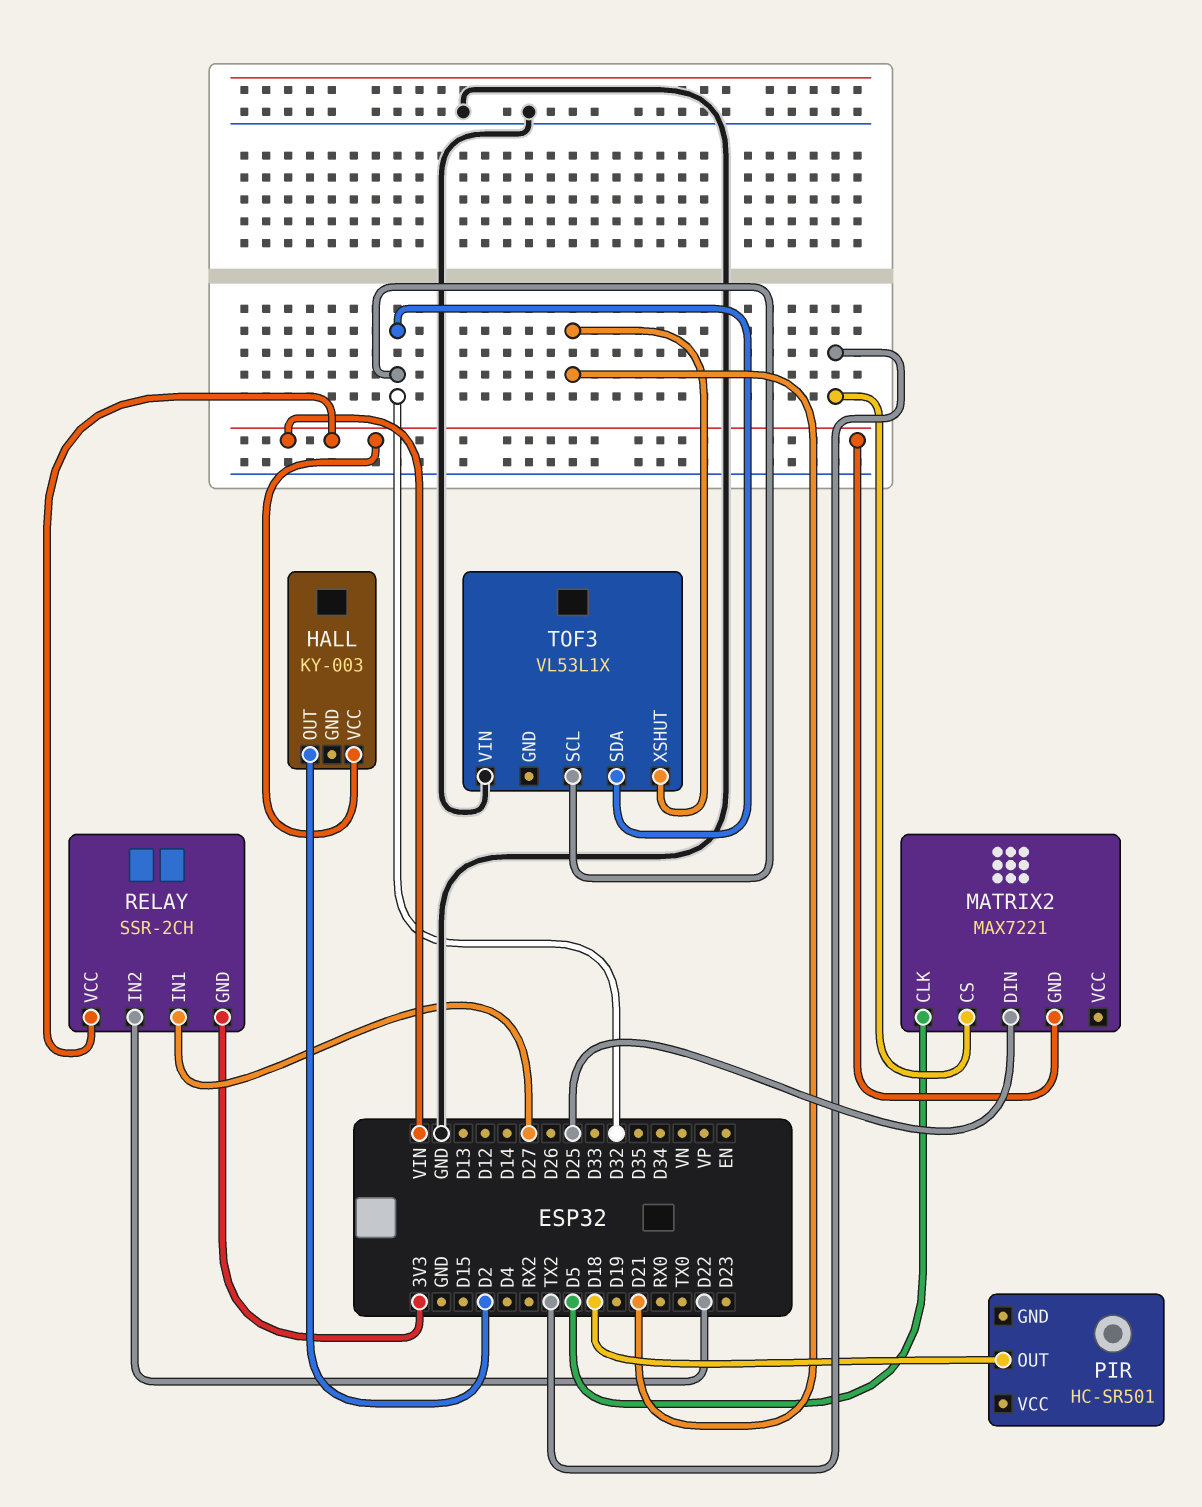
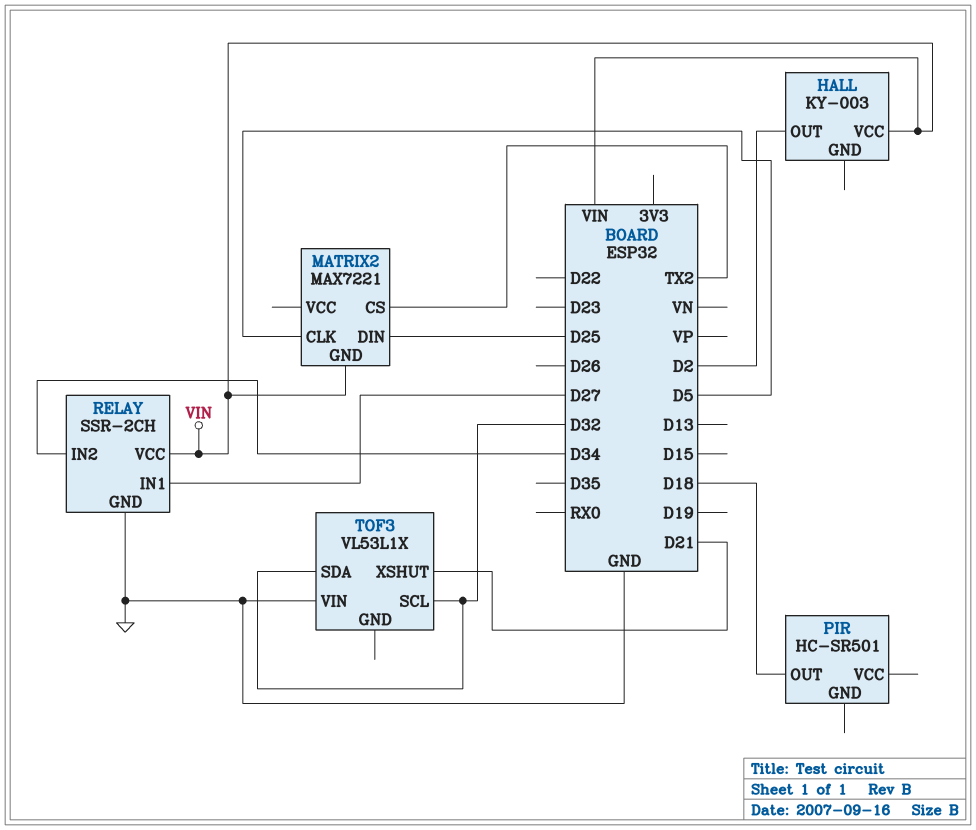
RELAY pin GND: 3V3 -> GND
RELAY pin IN2: D22 -> D34

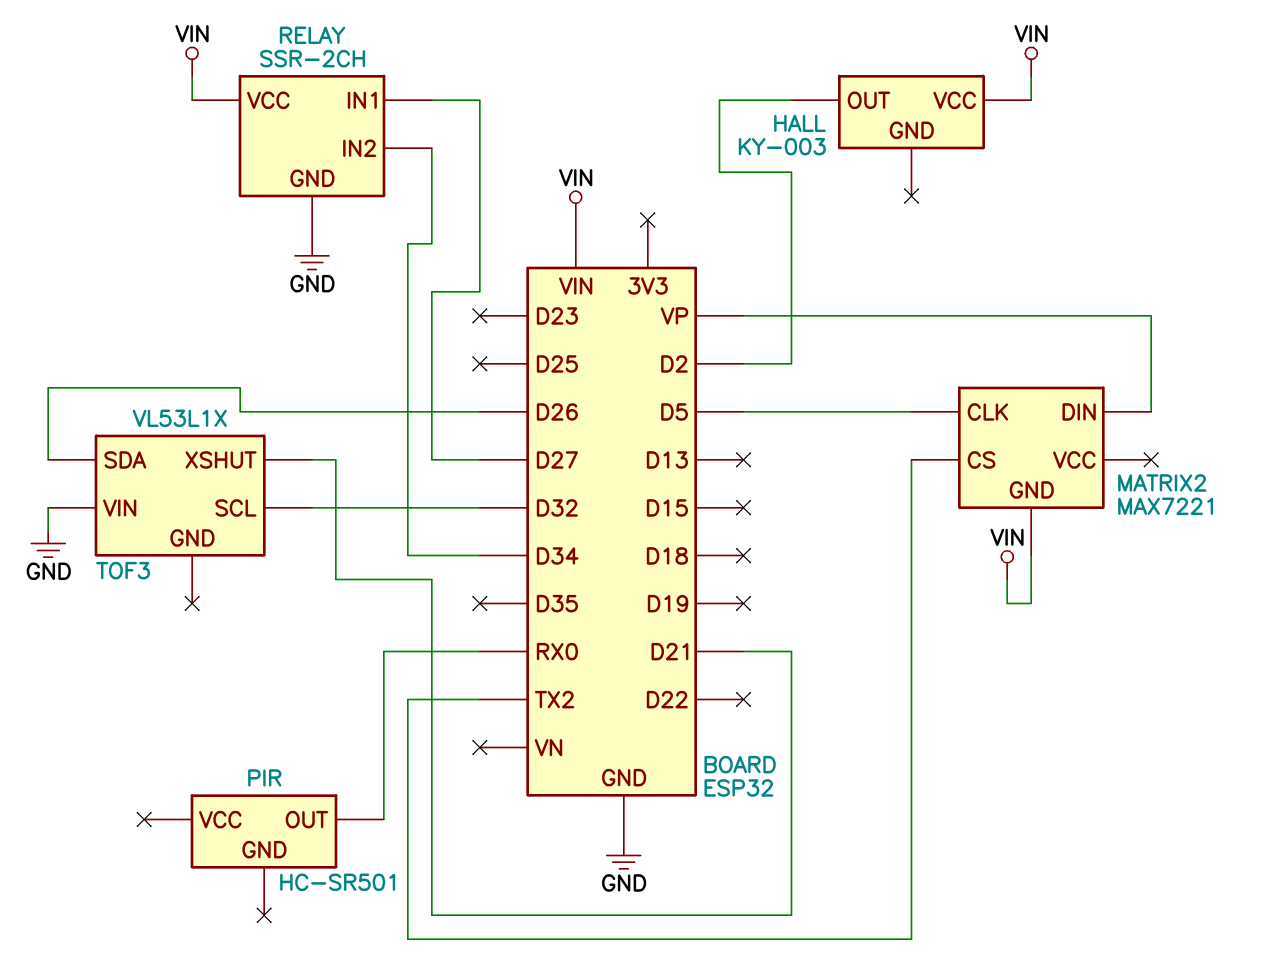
MATRIX2 pin DIN: D25 -> VP
PIR pin OUT: D18 -> RX0
TOF3 pin SDA: D32 -> D26

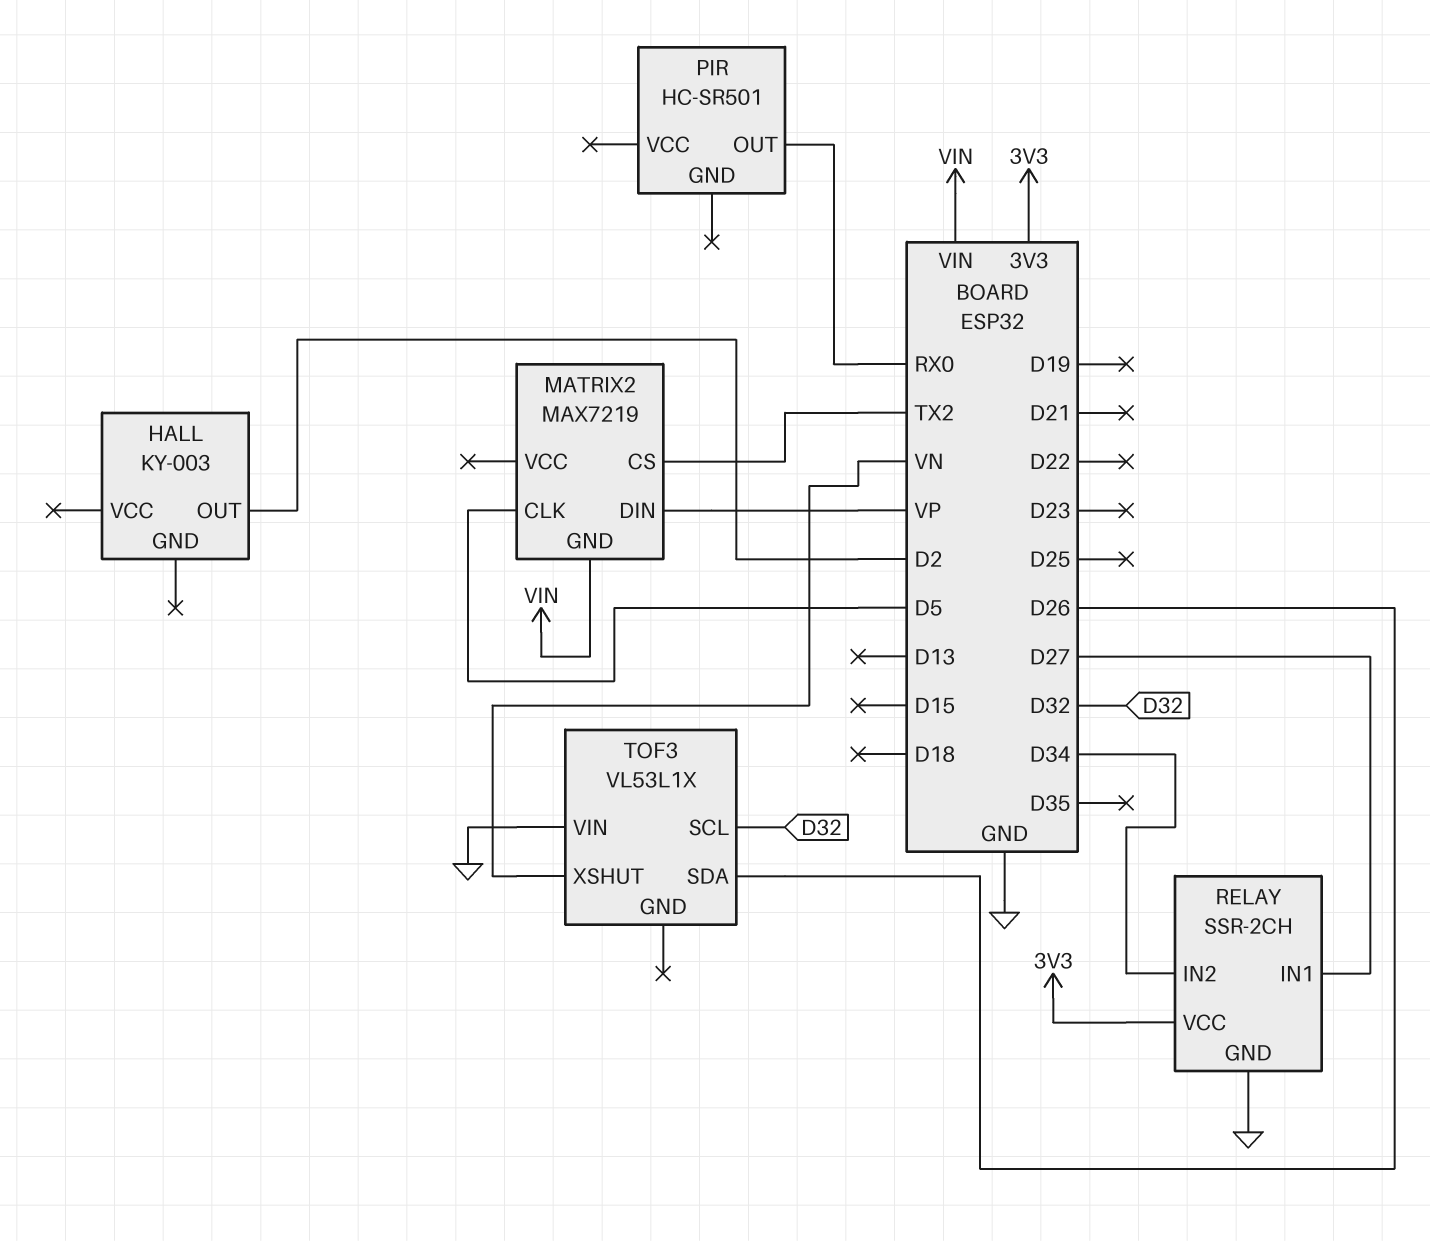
HALL pin VCC: VIN -> none
MATRIX2: MAX7221 -> MAX7219
RELAY pin VCC: VIN -> 3V3
TOF3 pin XSHUT: D21 -> VN

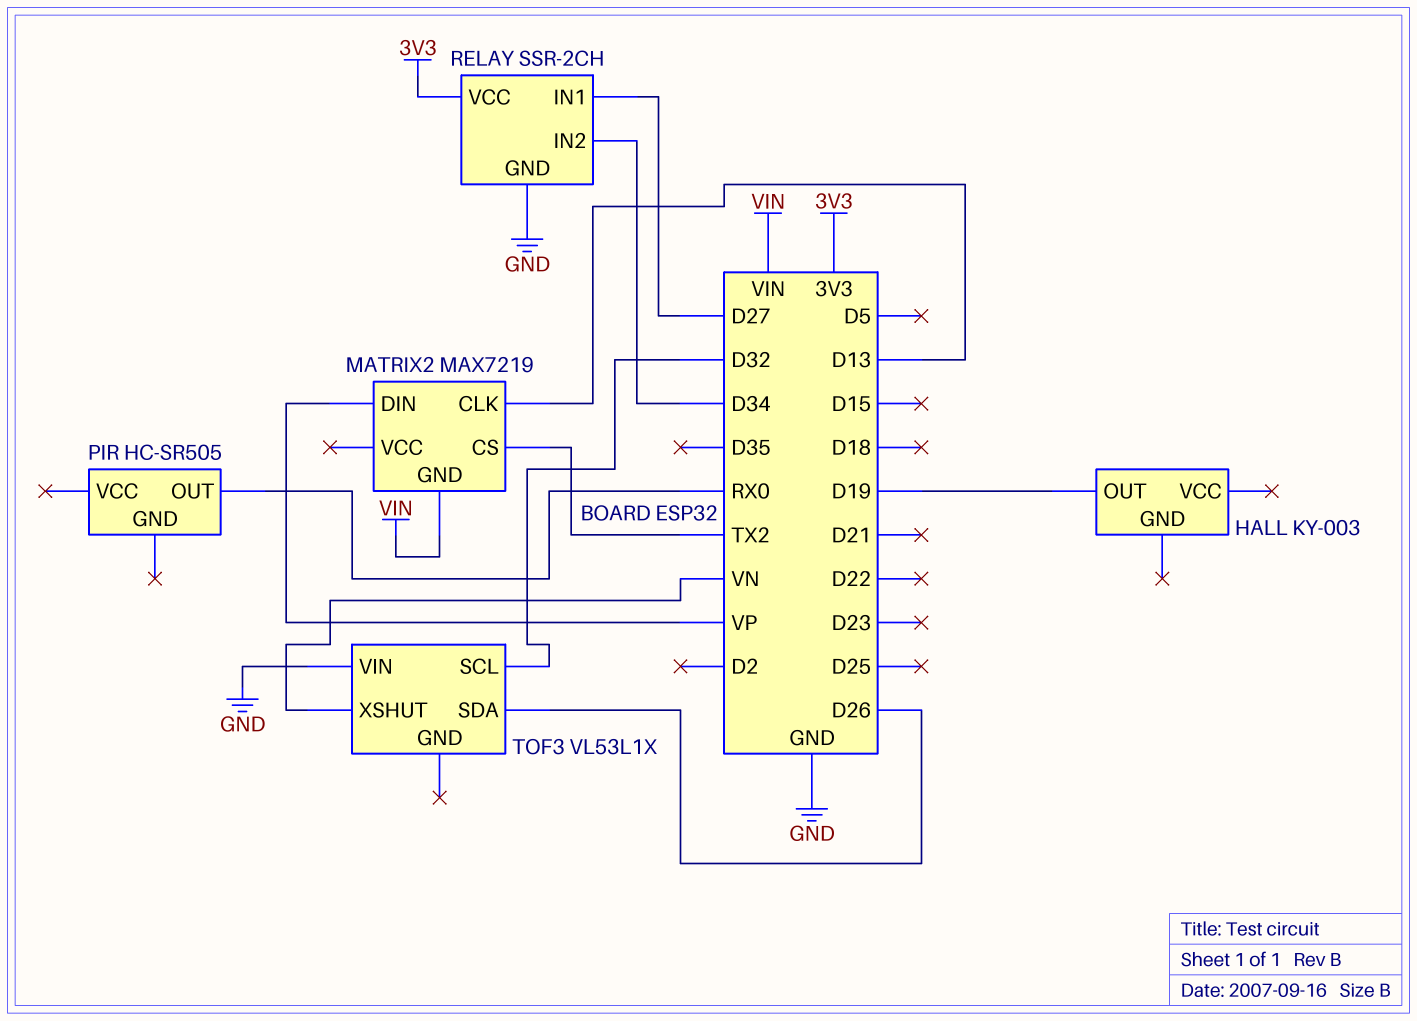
HALL pin OUT: D2 -> D19
MATRIX2 pin CLK: D5 -> D13
PIR: HC-SR501 -> HC-SR505

